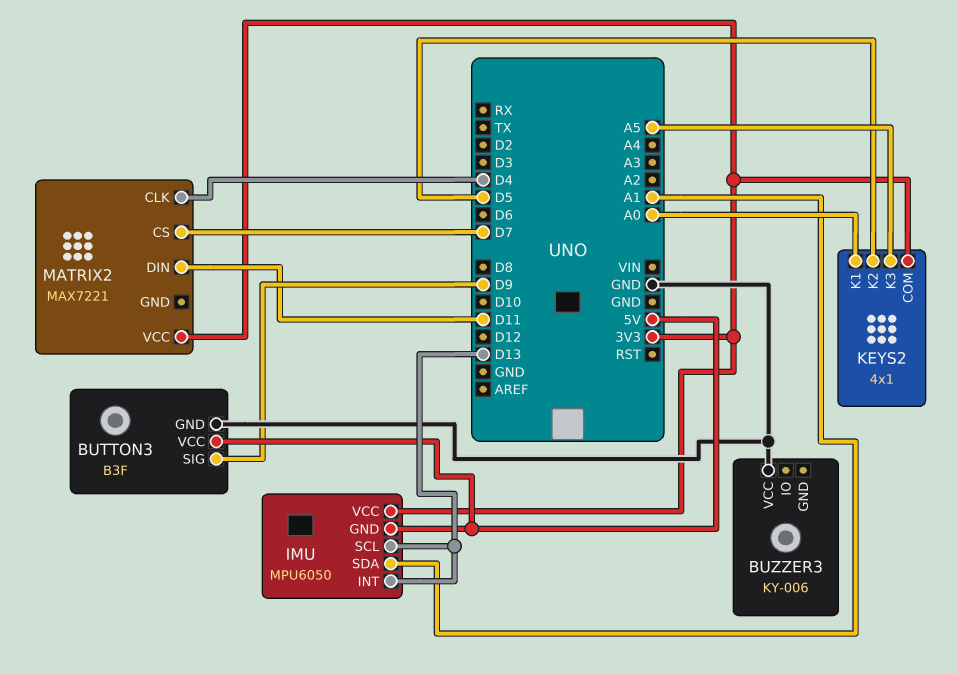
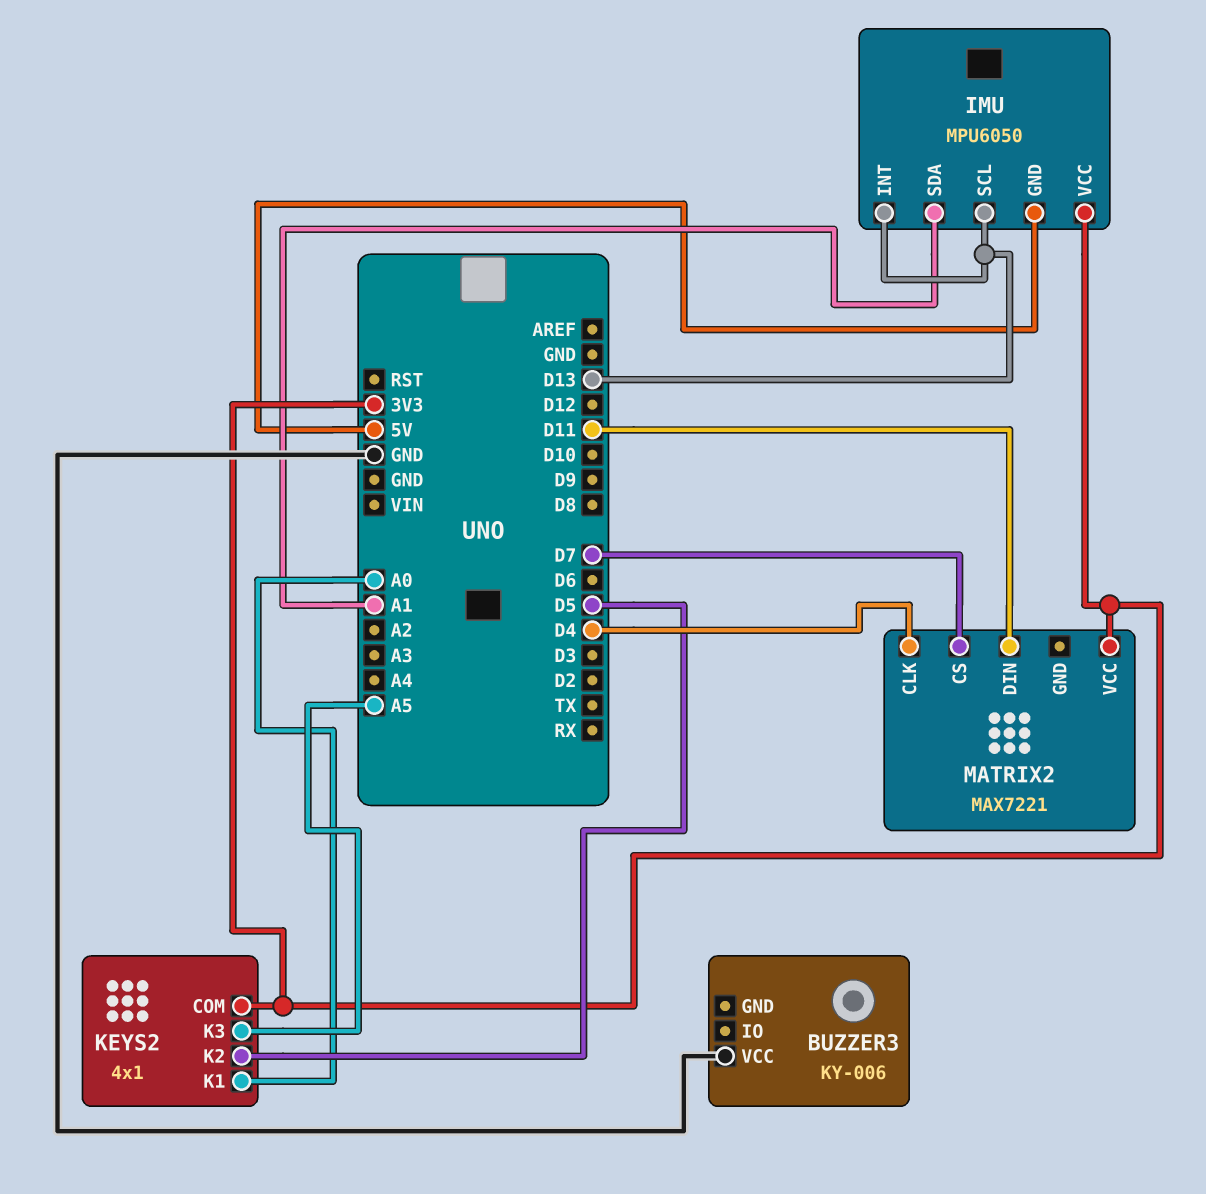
BUTTON3: B3F -> none
BUTTON3 pin GND: GND -> none
BUTTON3 pin SIG: D9 -> none
BUTTON3 pin VCC: 5V -> none

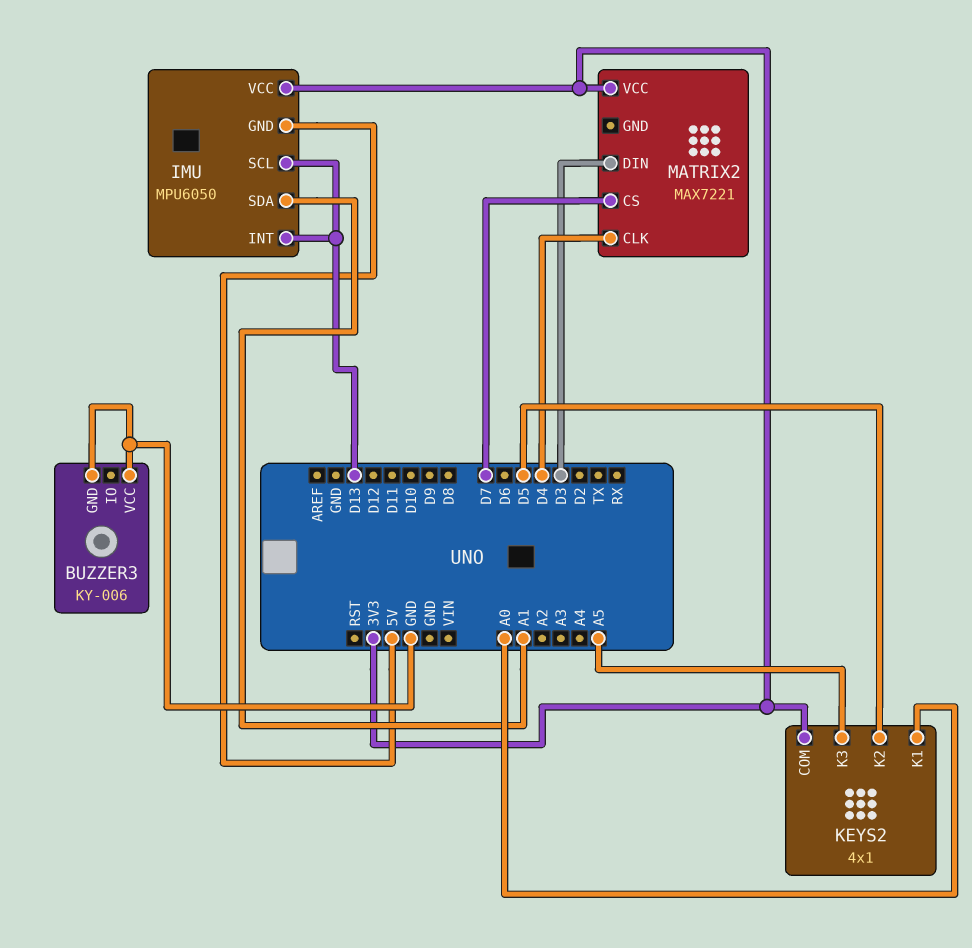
BUZZER3 pin GND: none -> GND
MATRIX2 pin DIN: D11 -> D3

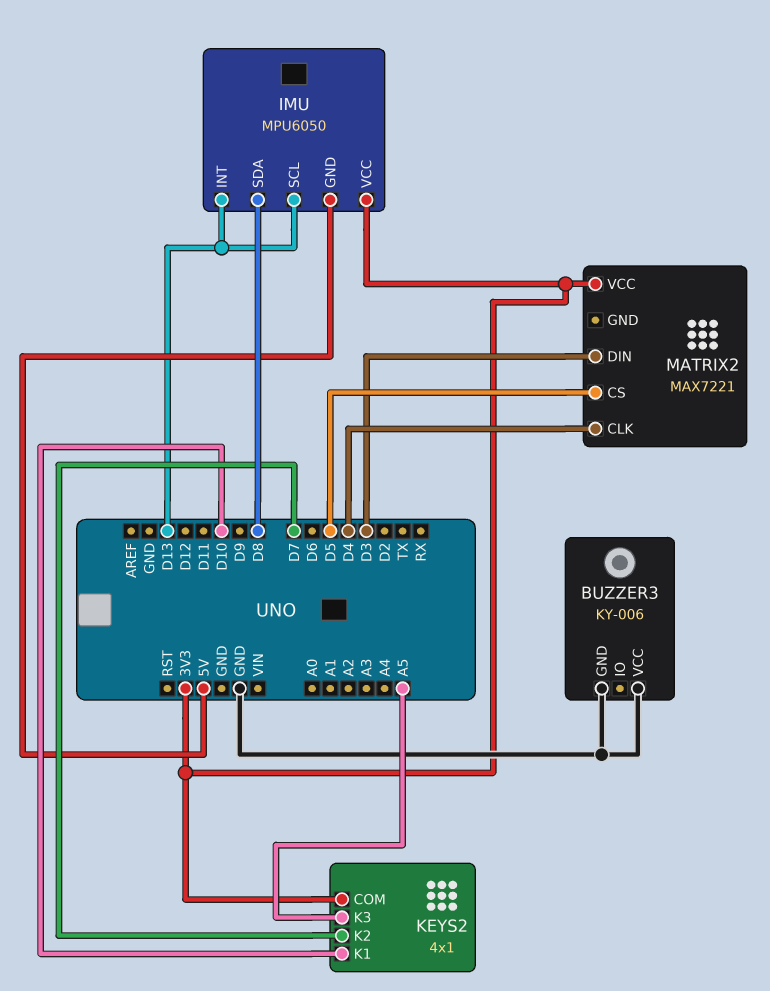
IMU pin SDA: A1 -> D8
KEYS2 pin K1: A0 -> D10
KEYS2 pin K2: D5 -> D7
MATRIX2 pin CS: D7 -> D5

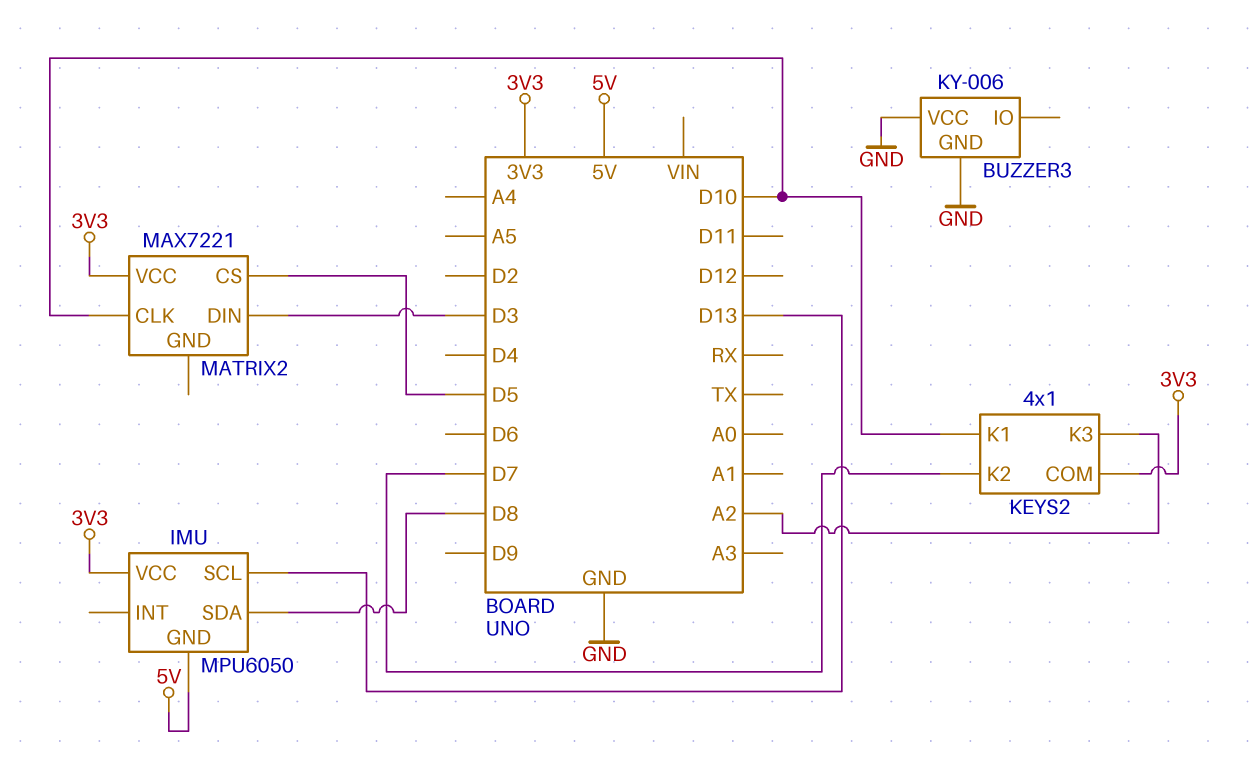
IMU pin INT: D13 -> none
KEYS2 pin K3: A5 -> A2
MATRIX2 pin CLK: D4 -> D10

